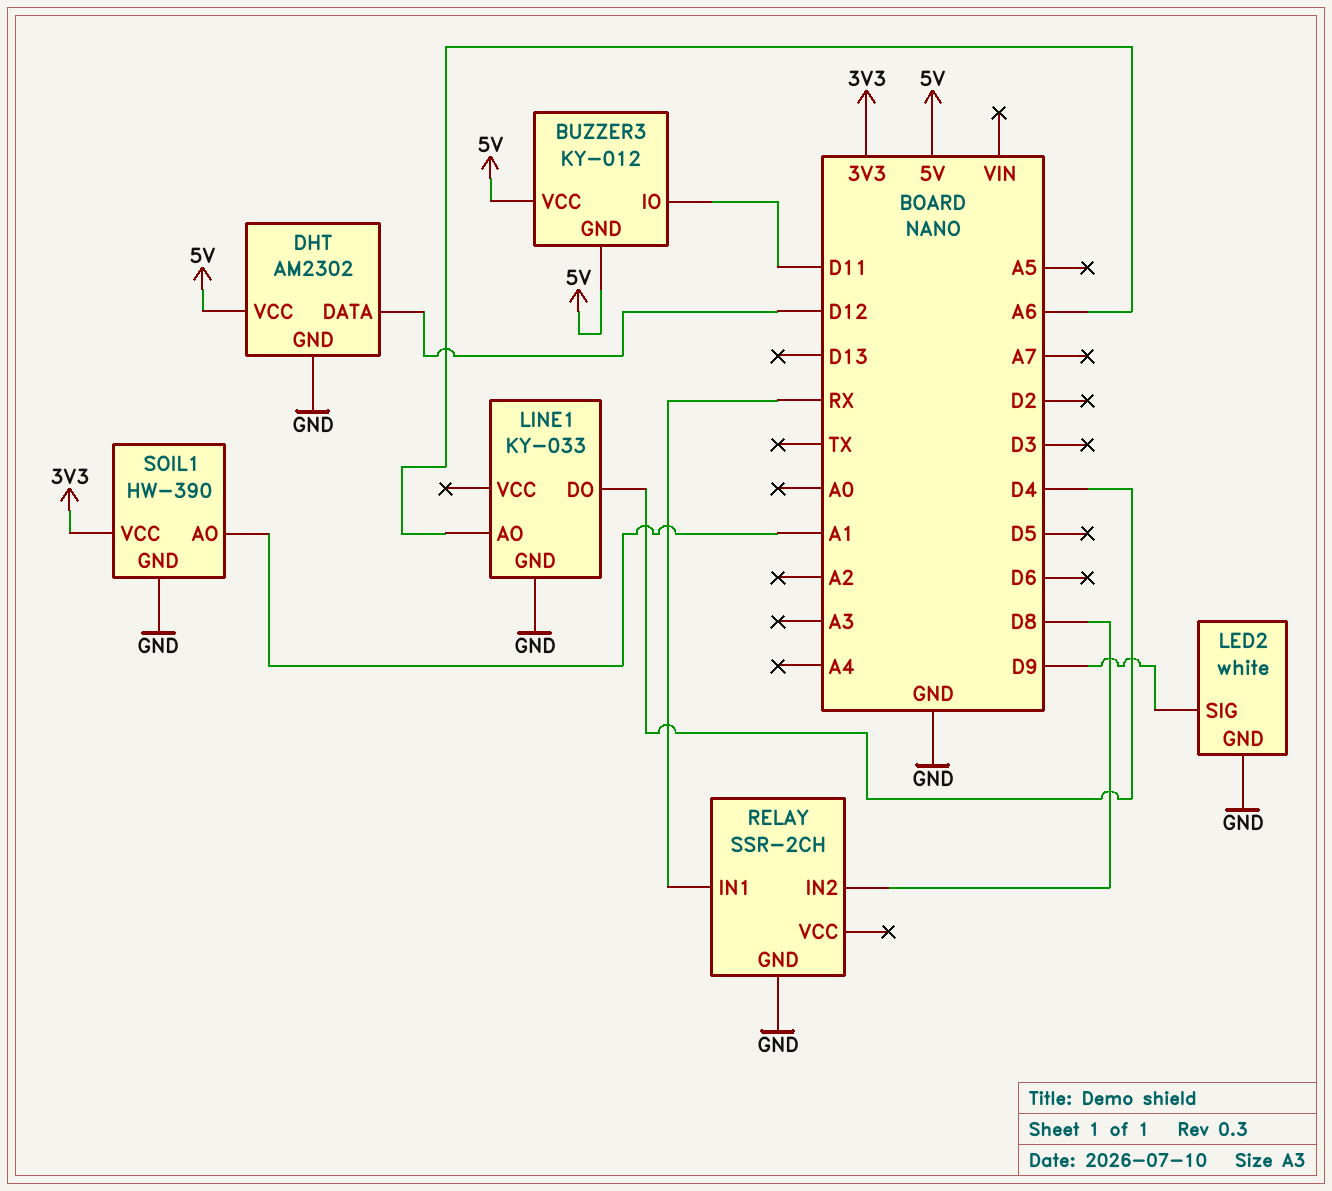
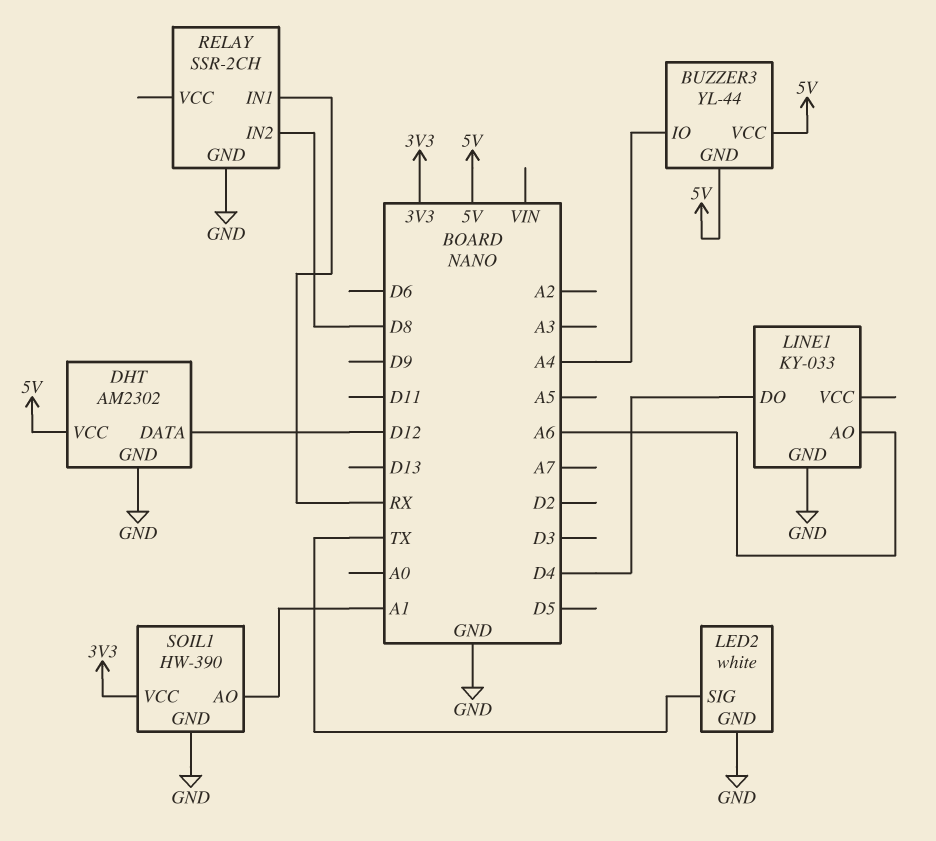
BUZZER3: KY-012 -> YL-44
BUZZER3 pin IO: D11 -> A4
LED2 pin SIG: D9 -> TX

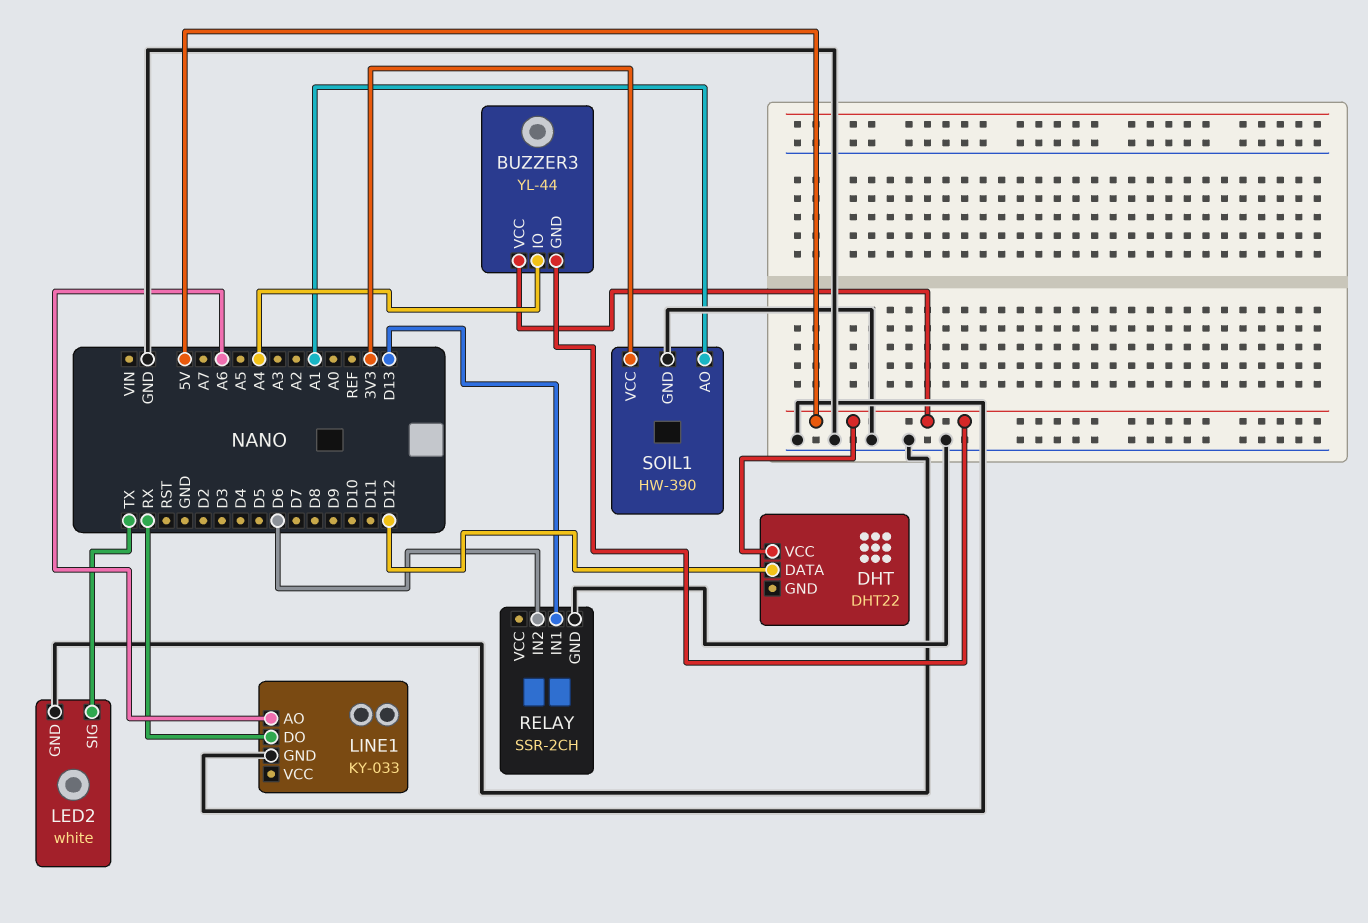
DHT: AM2302 -> DHT22
DHT pin GND: GND -> none
LINE1 pin DO: D4 -> RX
RELAY pin IN1: RX -> D13
RELAY pin IN2: D8 -> D6

